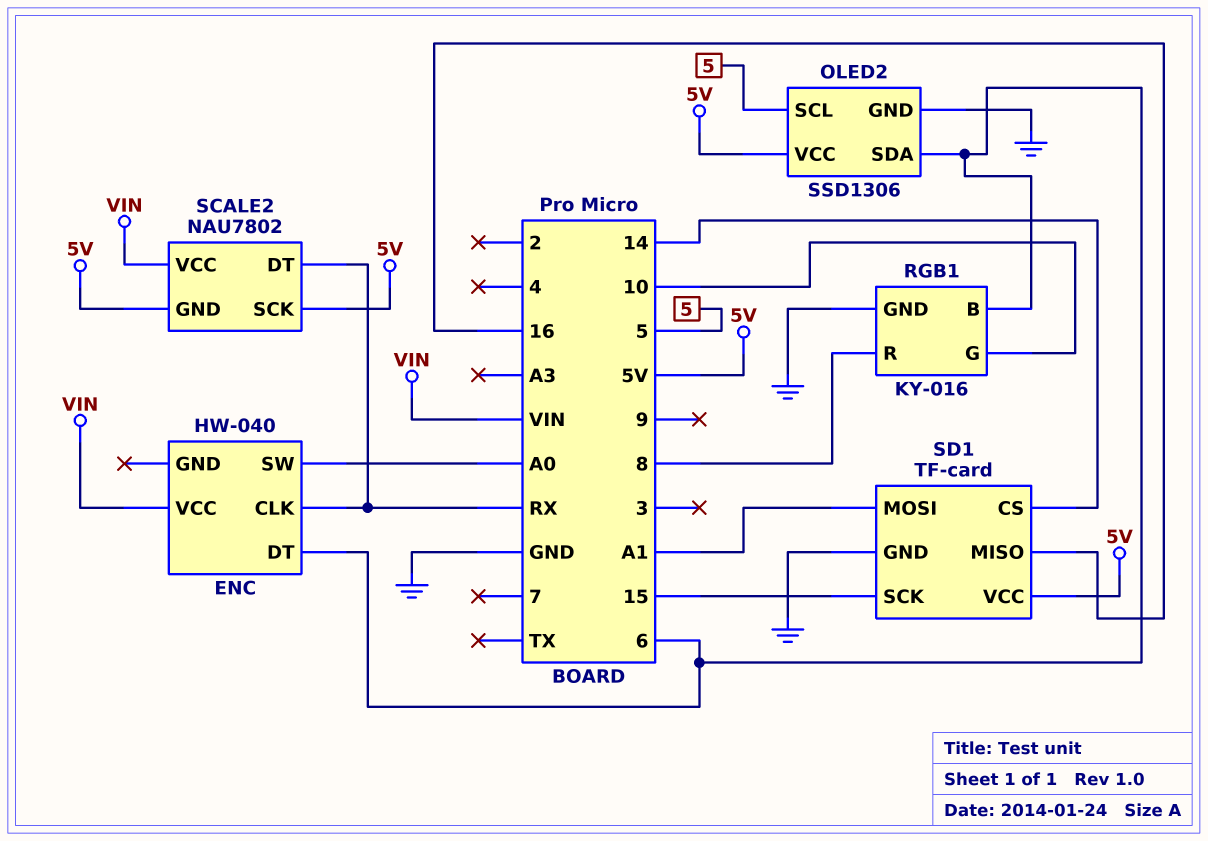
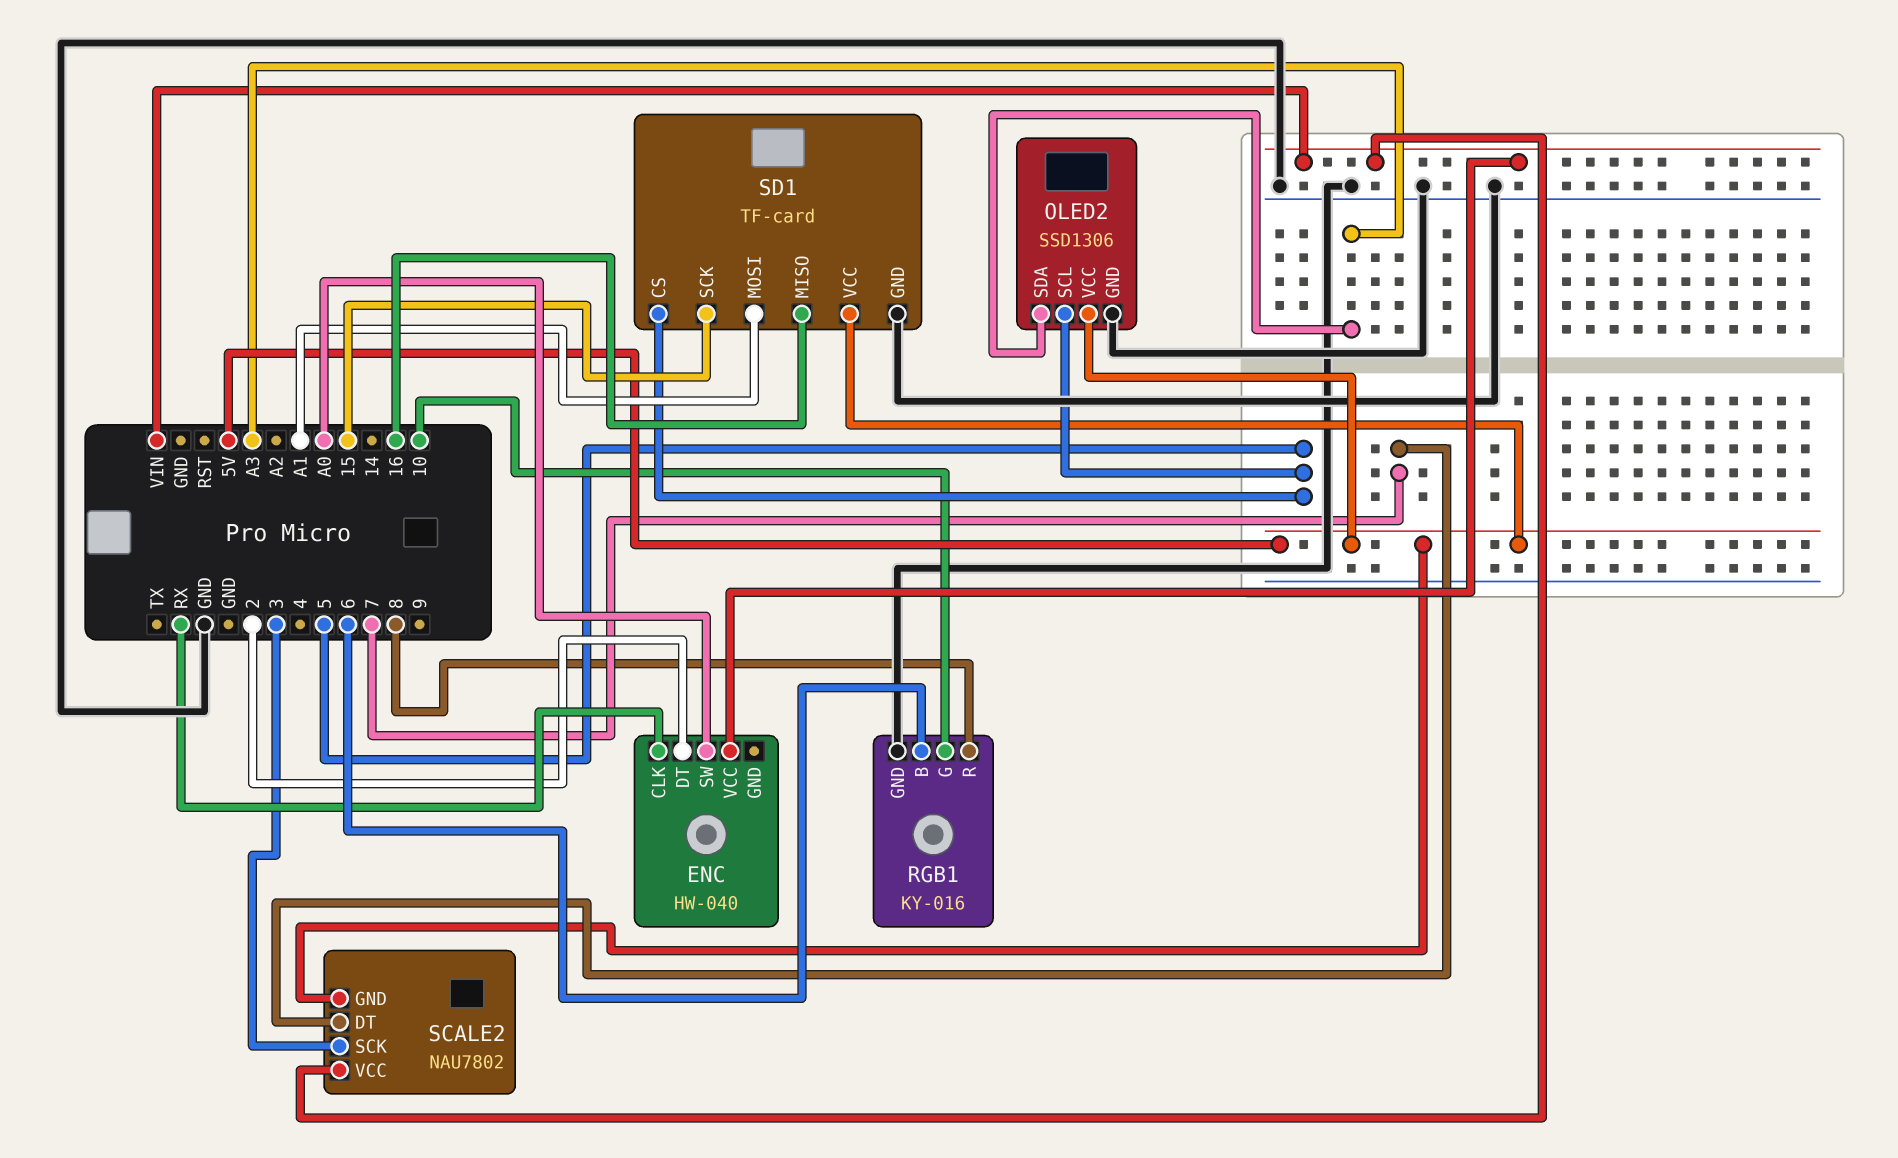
ENC pin DT: 6 -> 2
OLED2 pin SDA: 6 -> A3
SCALE2 pin DT: RX -> 7
SCALE2 pin SCK: 5V -> 3
SD1 pin CS: 14 -> 5

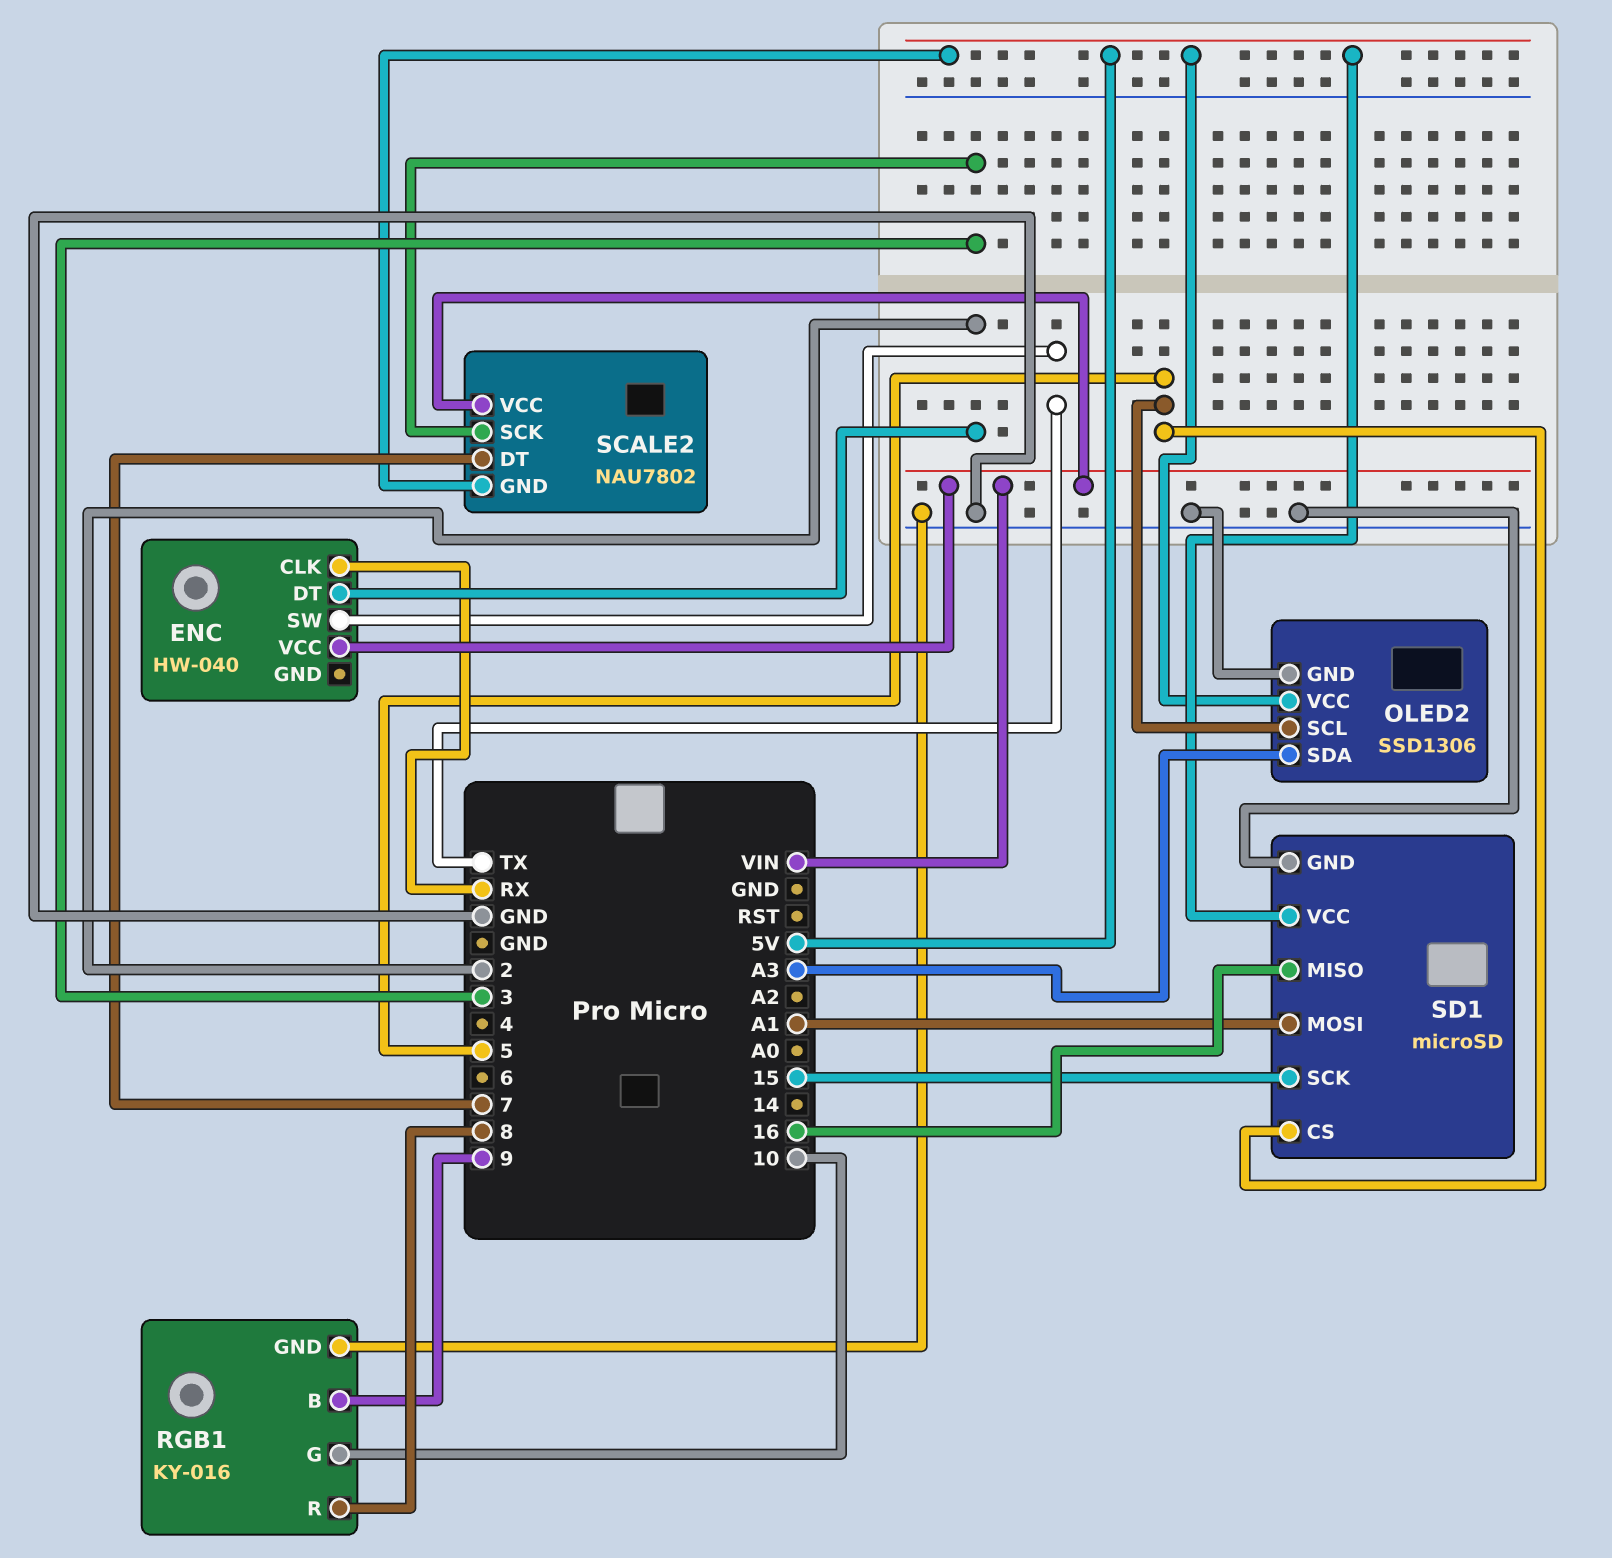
ENC pin SW: A0 -> TX
RGB1 pin B: 6 -> 9
SD1: TF-card -> microSD

